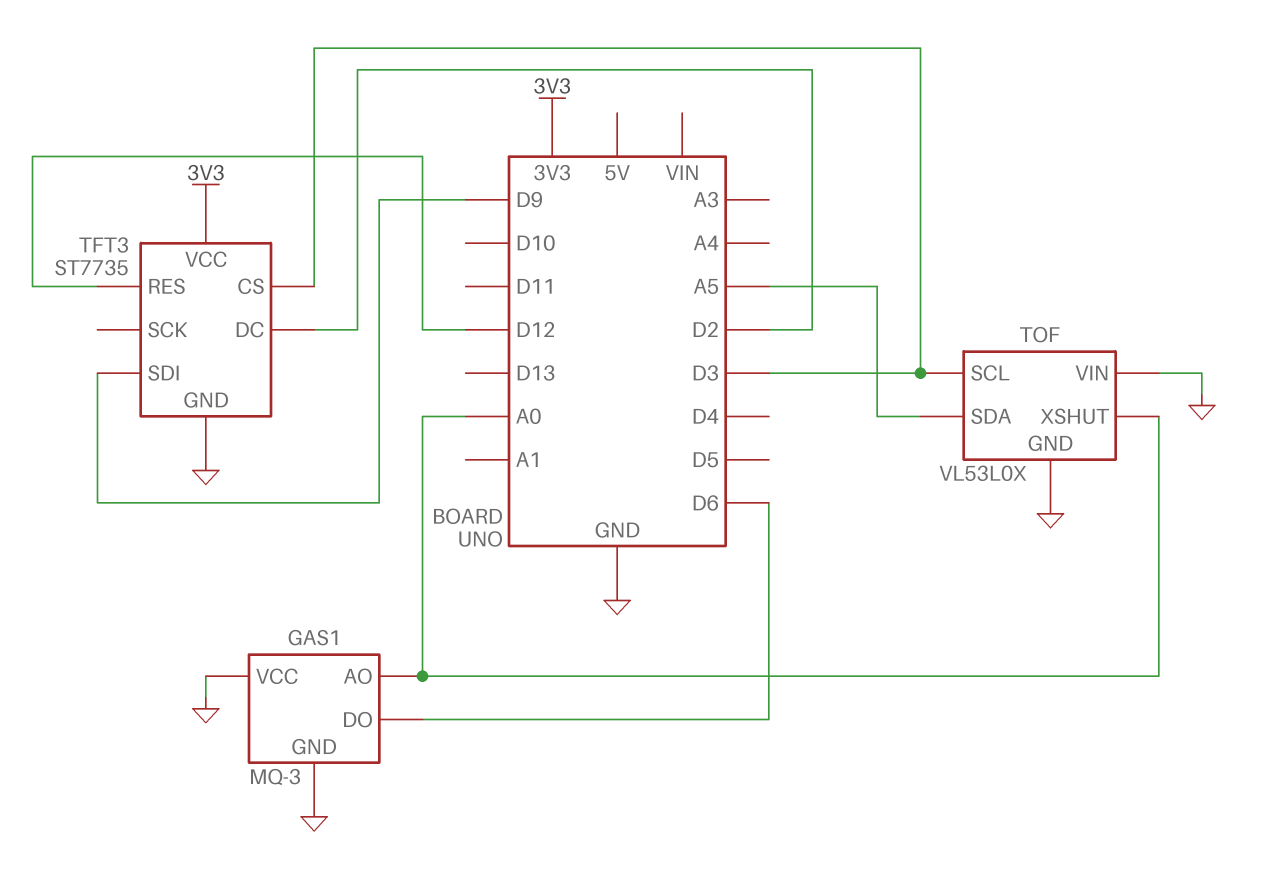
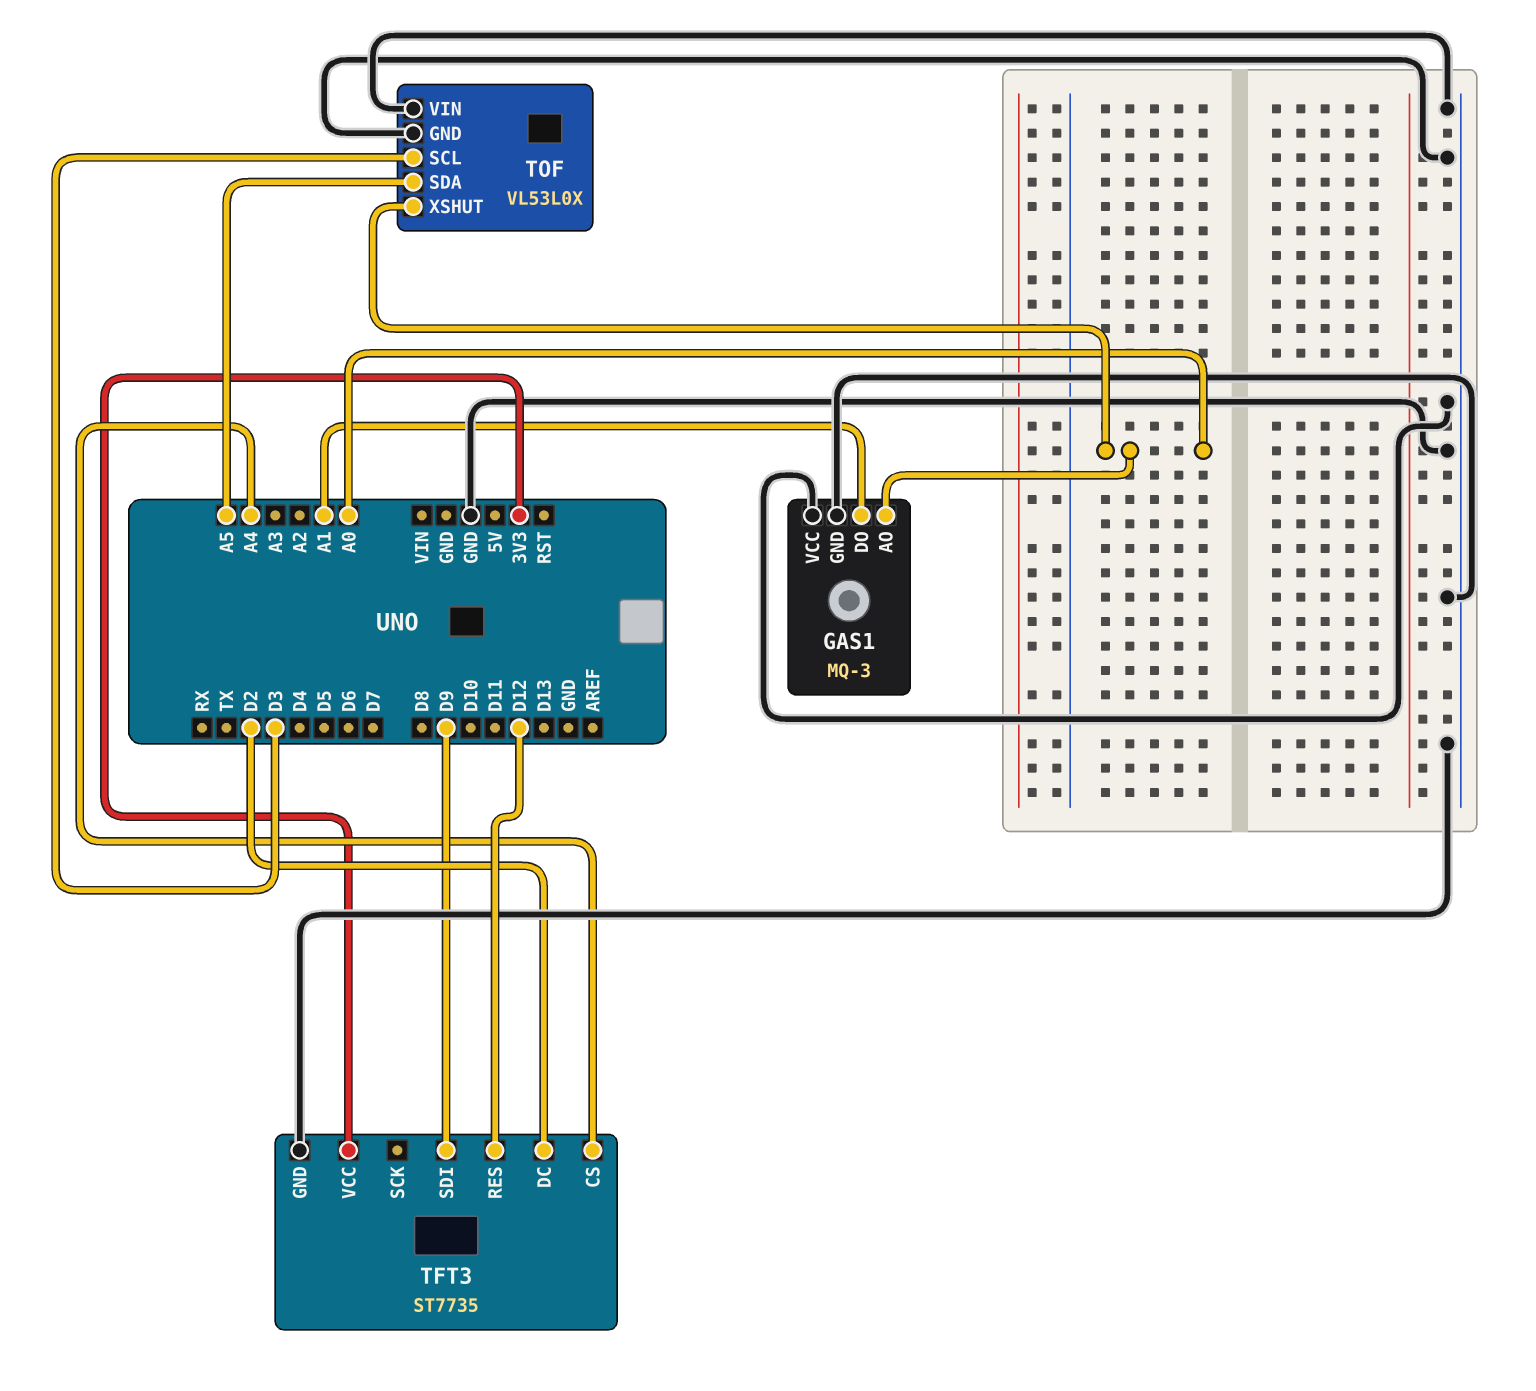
GAS1 pin DO: D6 -> A1
TFT3 pin CS: D3 -> A4

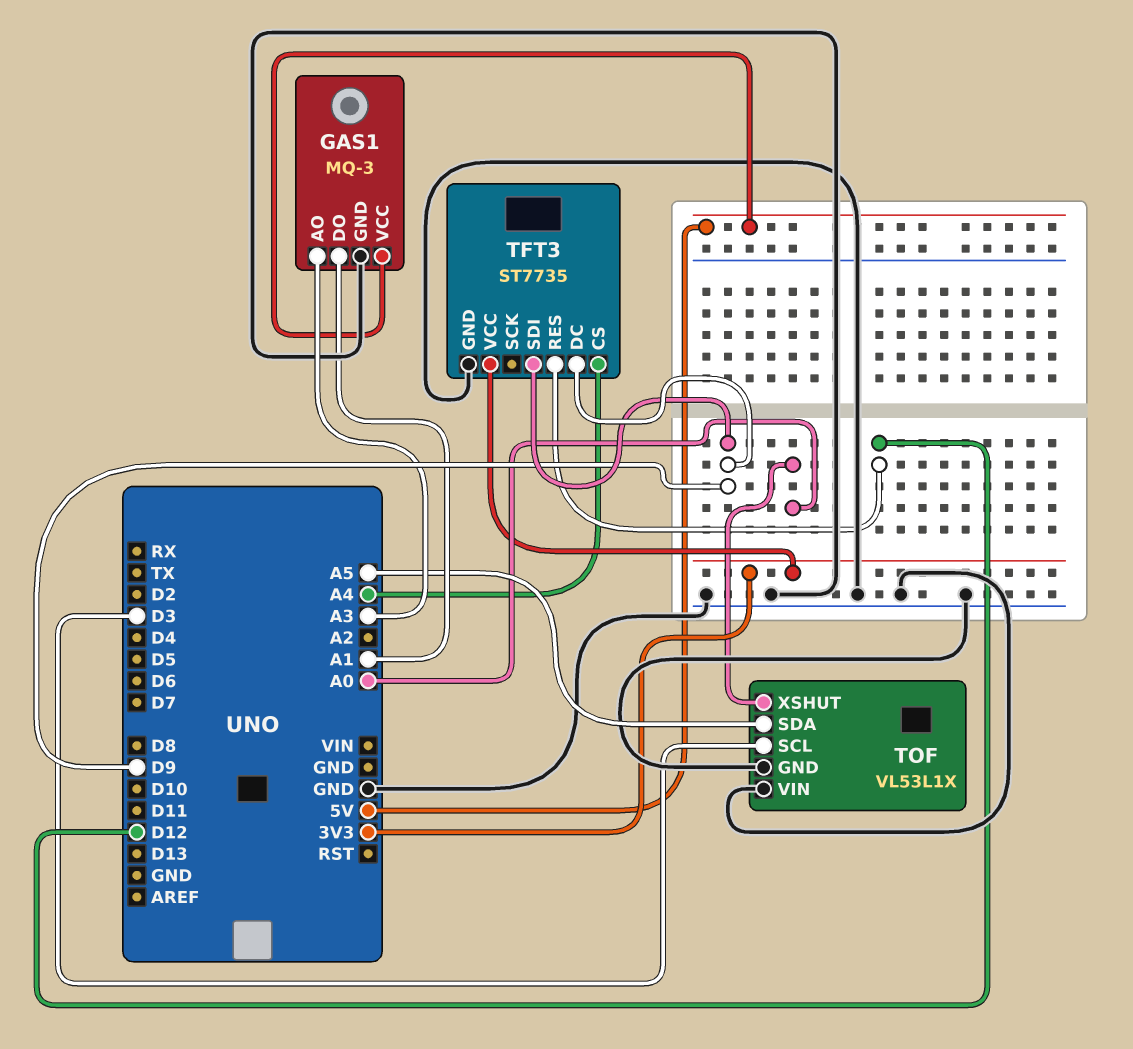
GAS1 pin AO: A0 -> A3
GAS1 pin VCC: GND -> 5V
TFT3 pin DC: D2 -> D9
TOF: VL53L0X -> VL53L1X

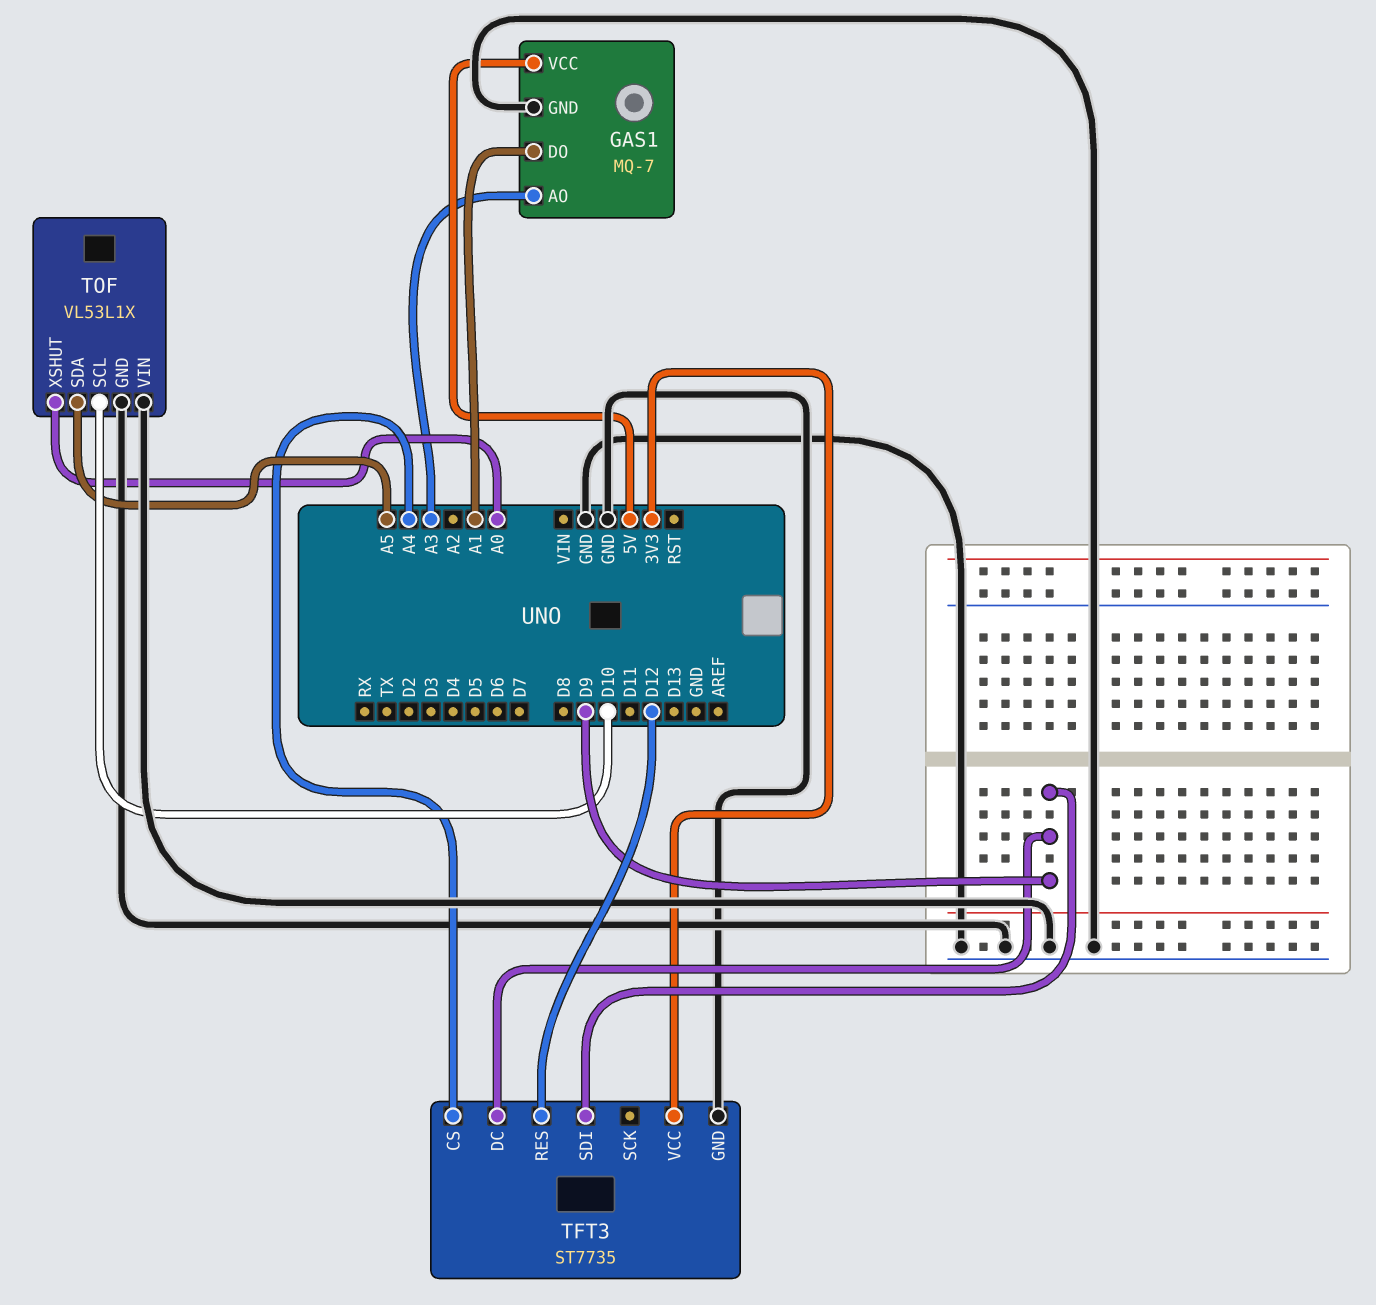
GAS1: MQ-3 -> MQ-7
TOF pin SCL: D3 -> D10

